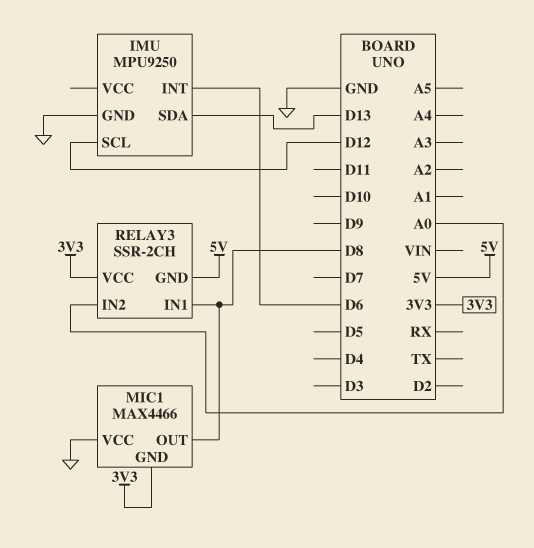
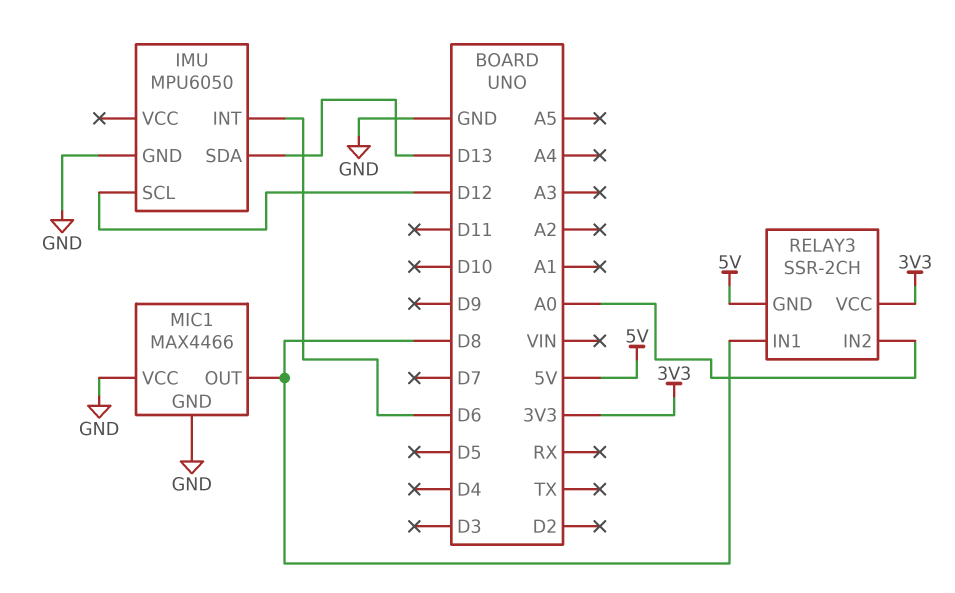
IMU: MPU9250 -> MPU6050
MIC1 pin GND: 3V3 -> GND

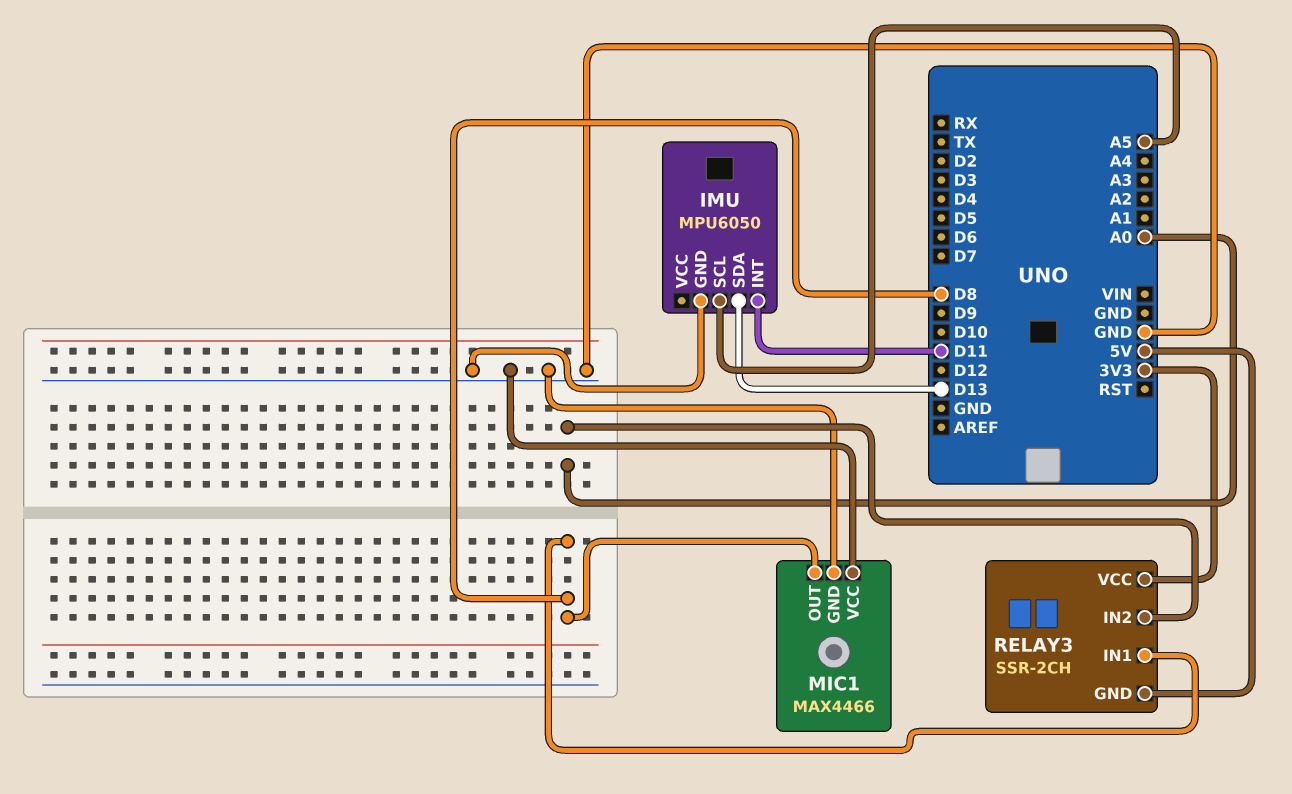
IMU pin INT: D6 -> D11
IMU pin SCL: D12 -> A5

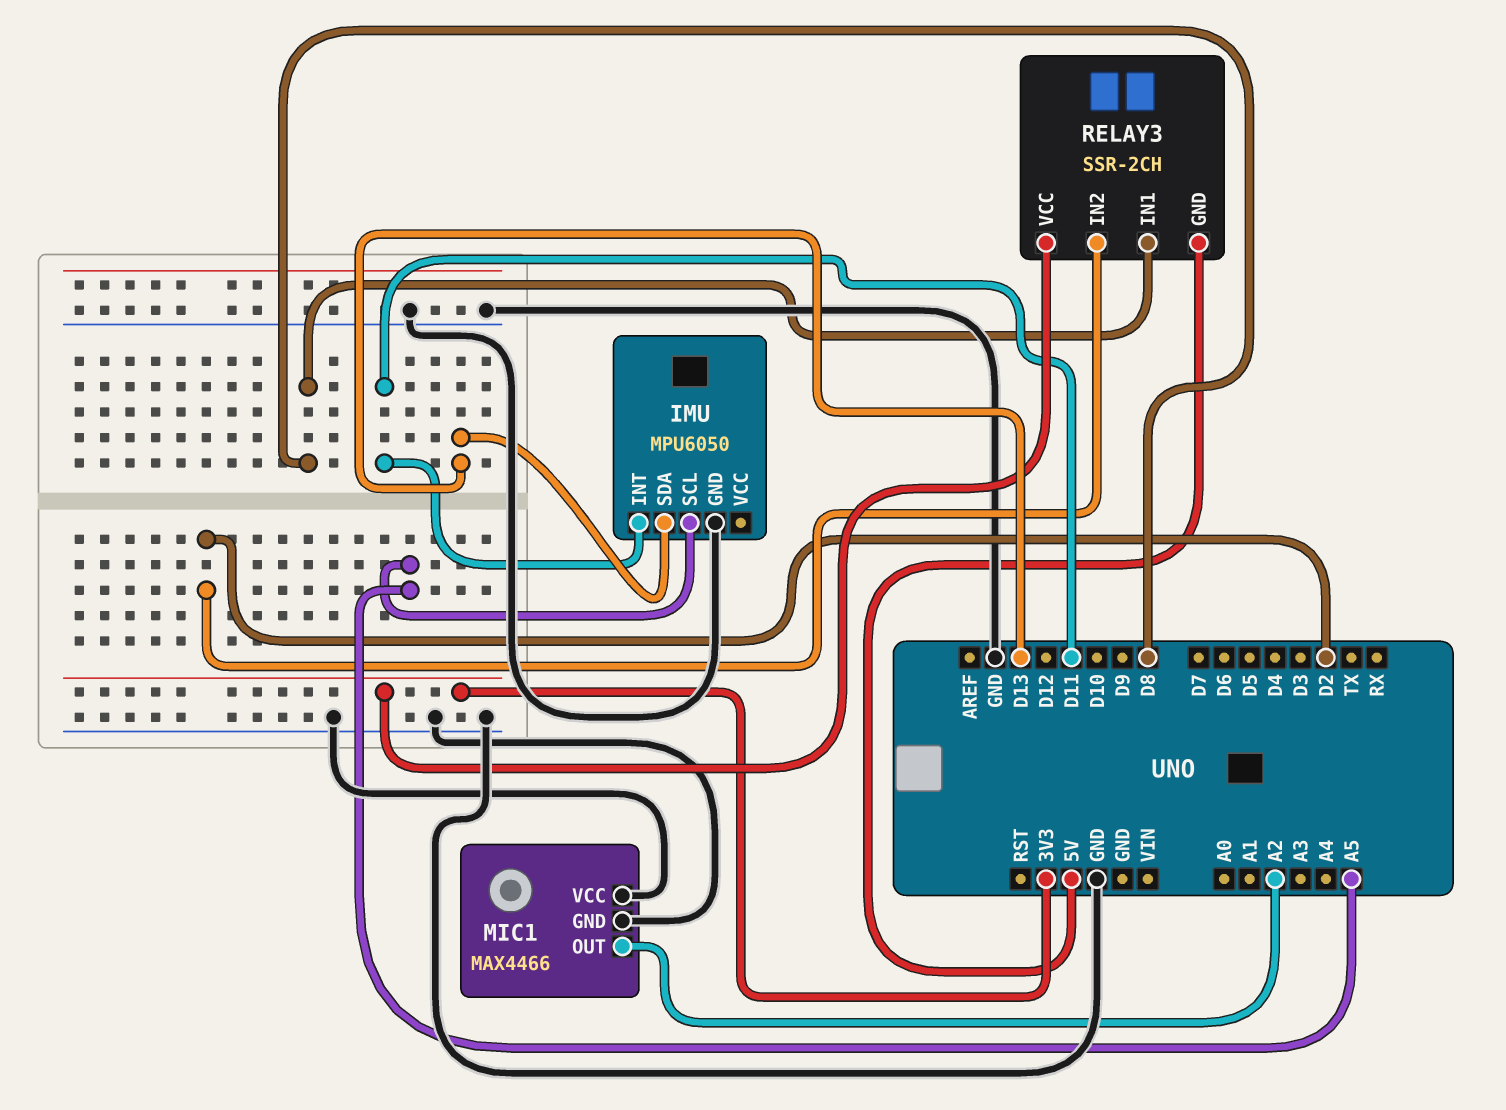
MIC1 pin OUT: D8 -> A2
RELAY3 pin IN2: A0 -> D2

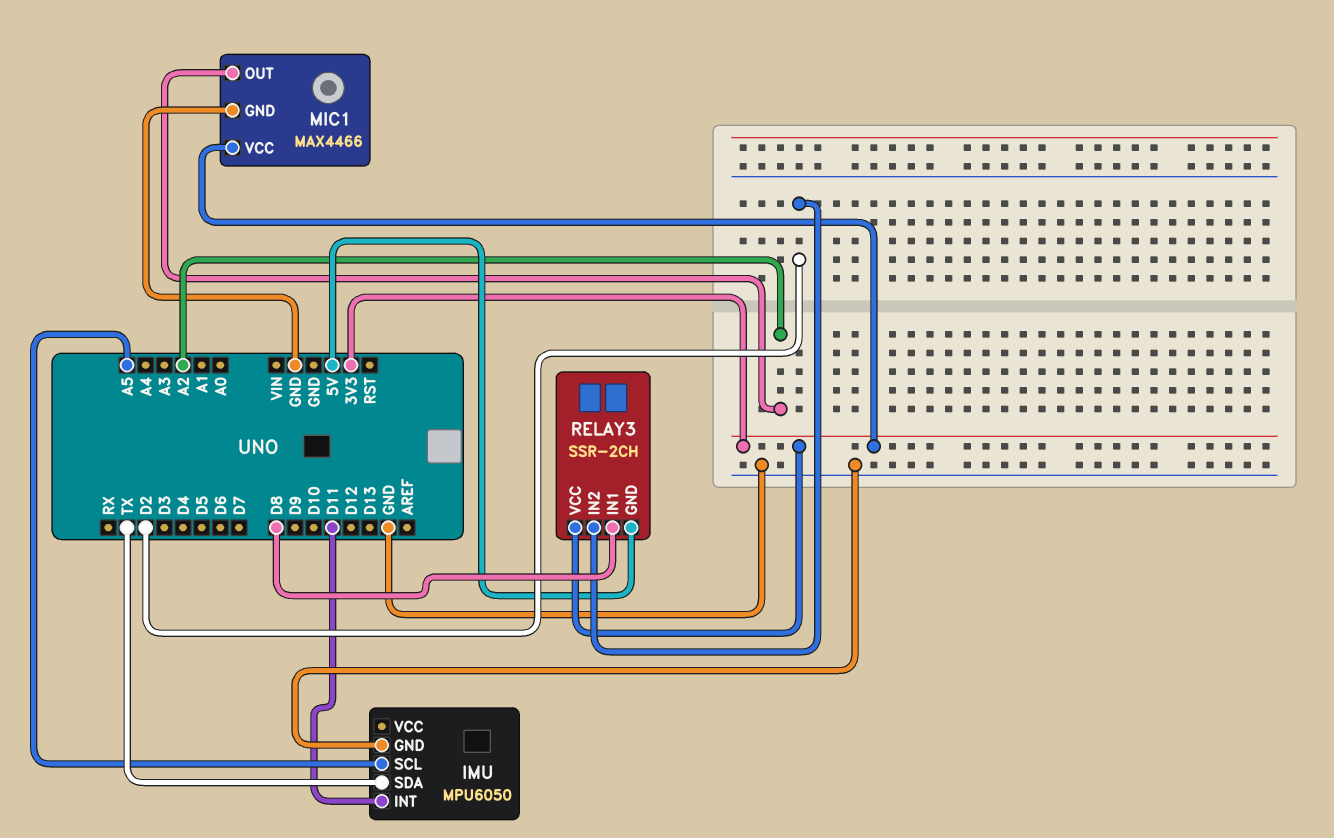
IMU pin SDA: D13 -> TX
MIC1 pin VCC: GND -> 3V3

